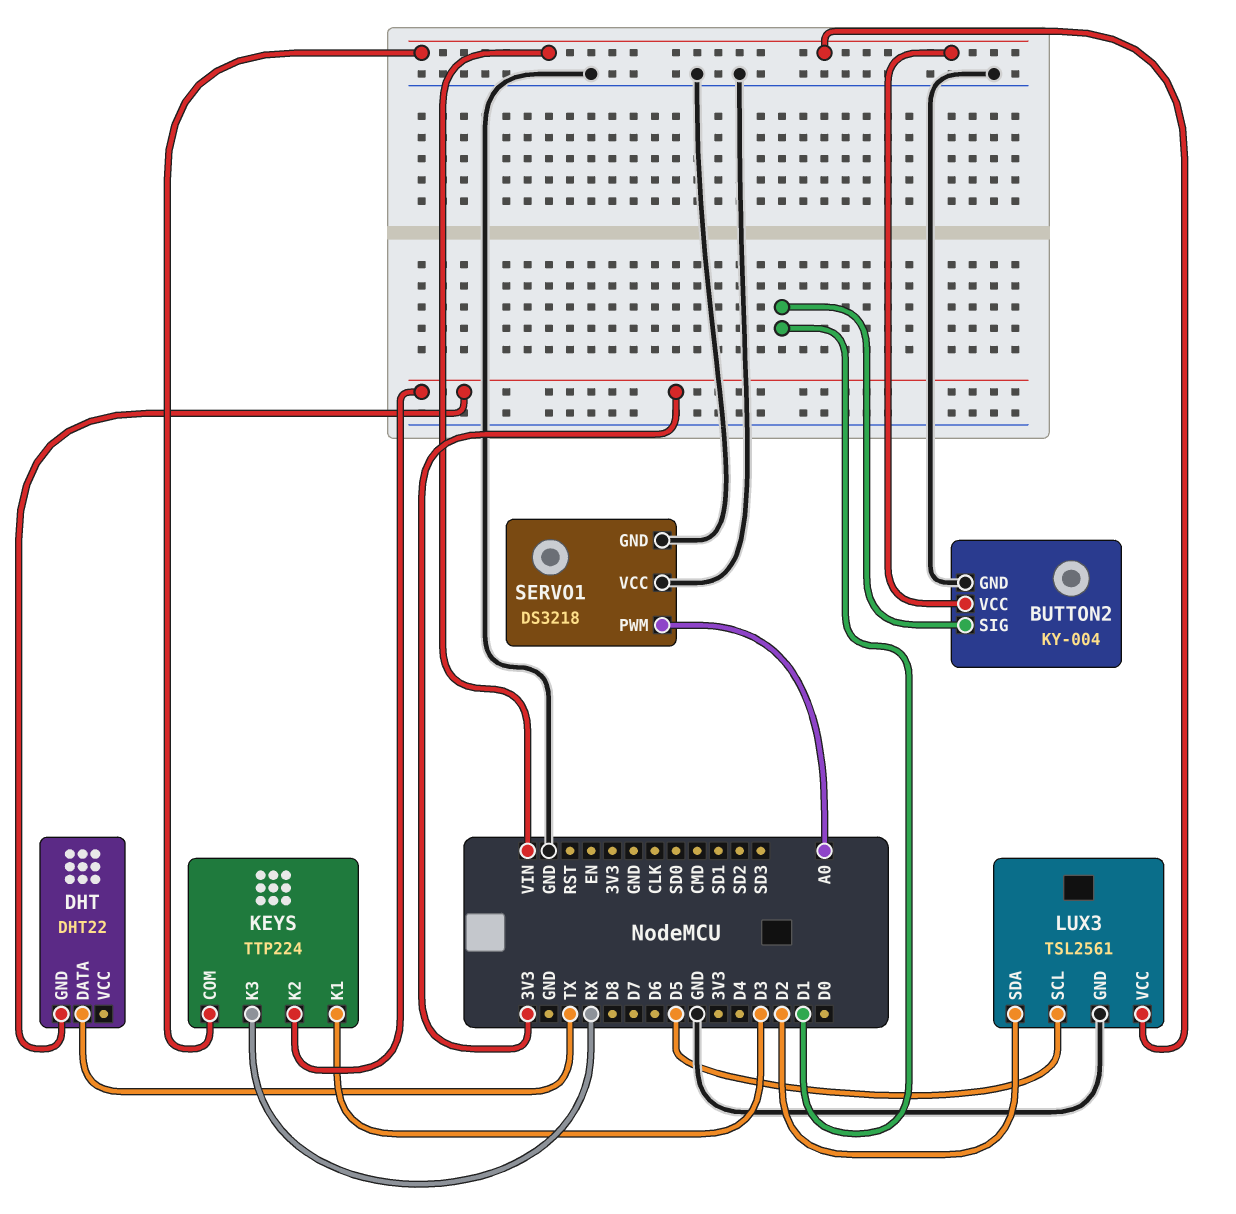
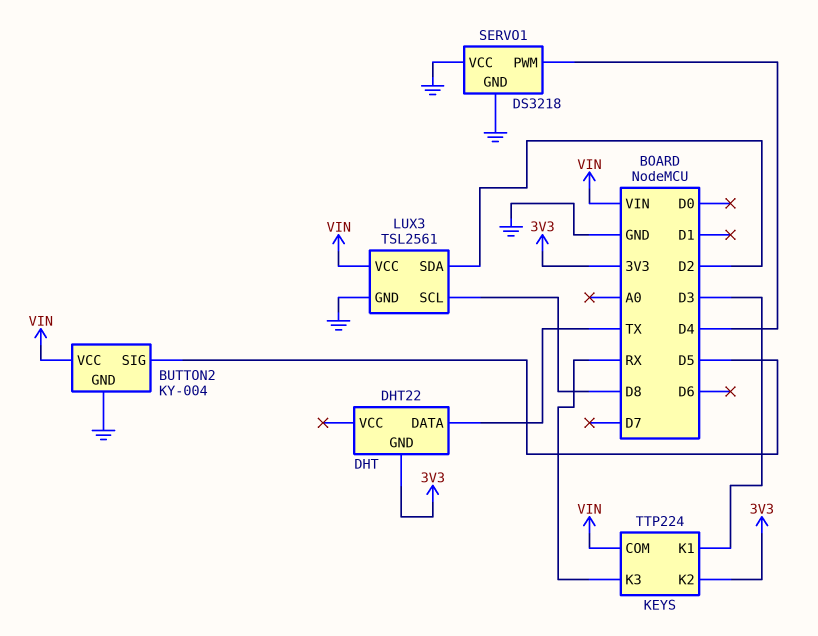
BUTTON2 pin SIG: D1 -> D5
LUX3 pin SCL: D5 -> D8
SERVO1 pin PWM: A0 -> D4

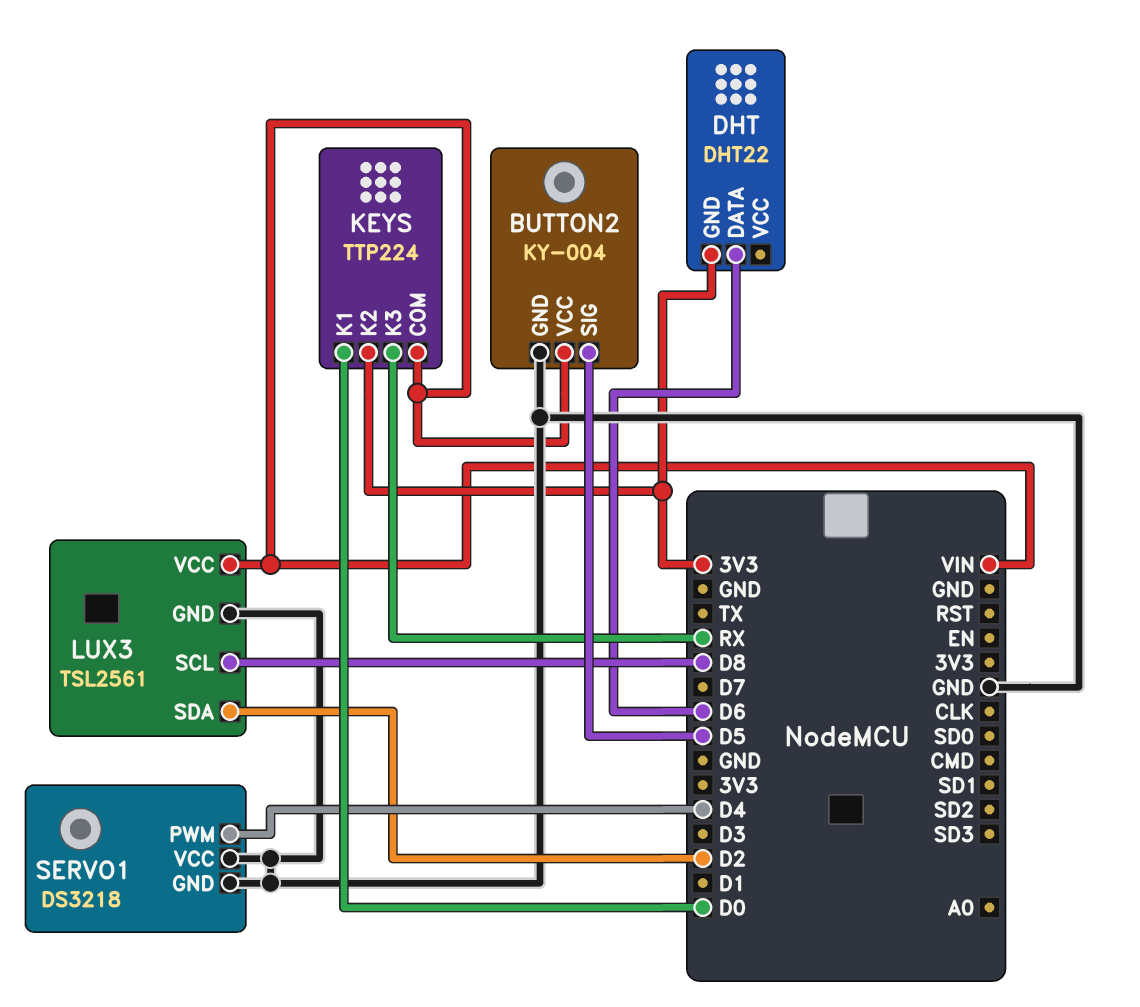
DHT pin DATA: TX -> D6
KEYS pin K1: D3 -> D0

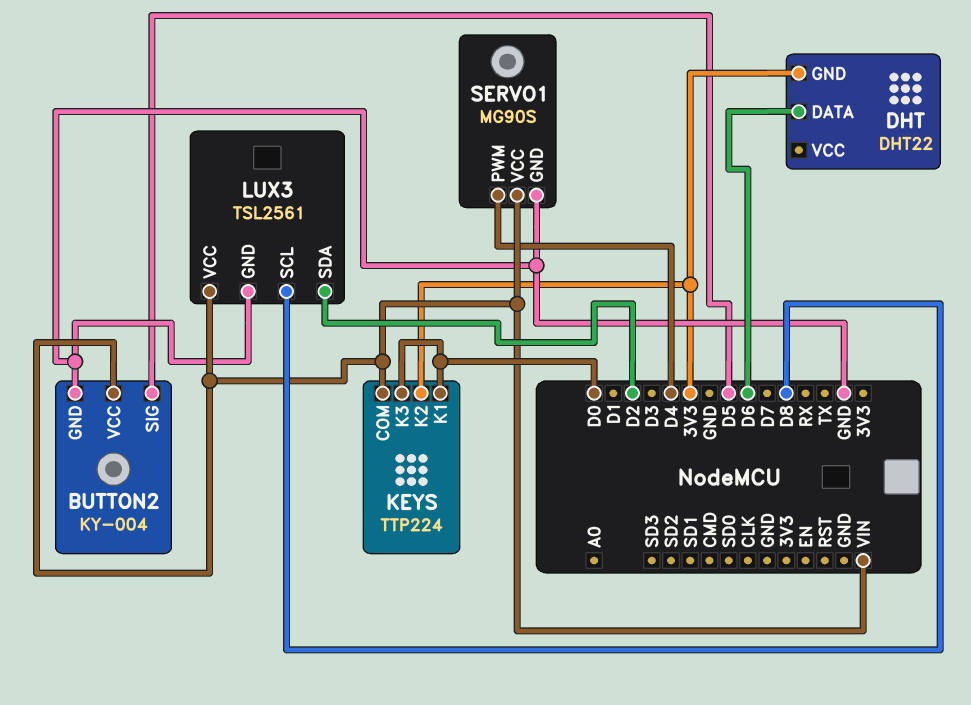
KEYS pin K3: RX -> D0
SERVO1: DS3218 -> MG90S
SERVO1 pin VCC: GND -> VIN

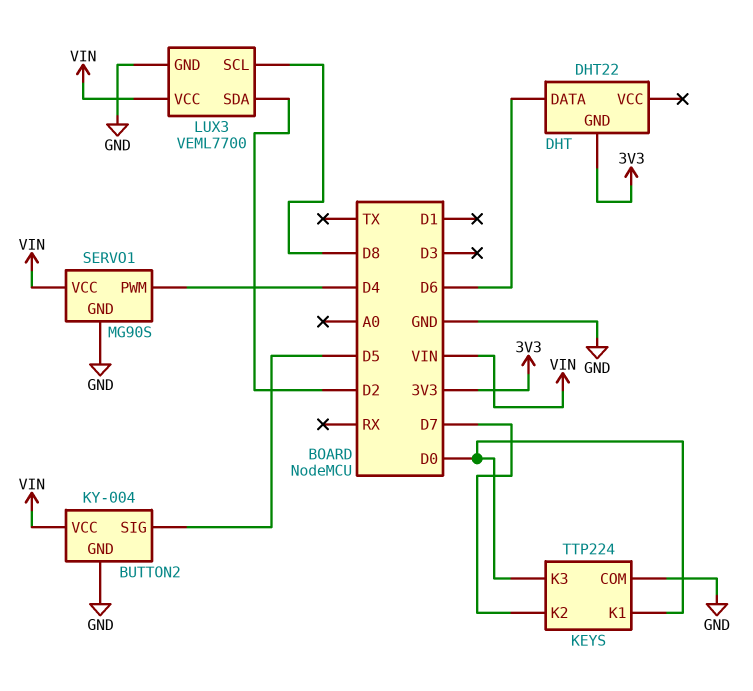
KEYS pin COM: VIN -> GND
KEYS pin K2: 3V3 -> D7
LUX3: TSL2561 -> VEML7700

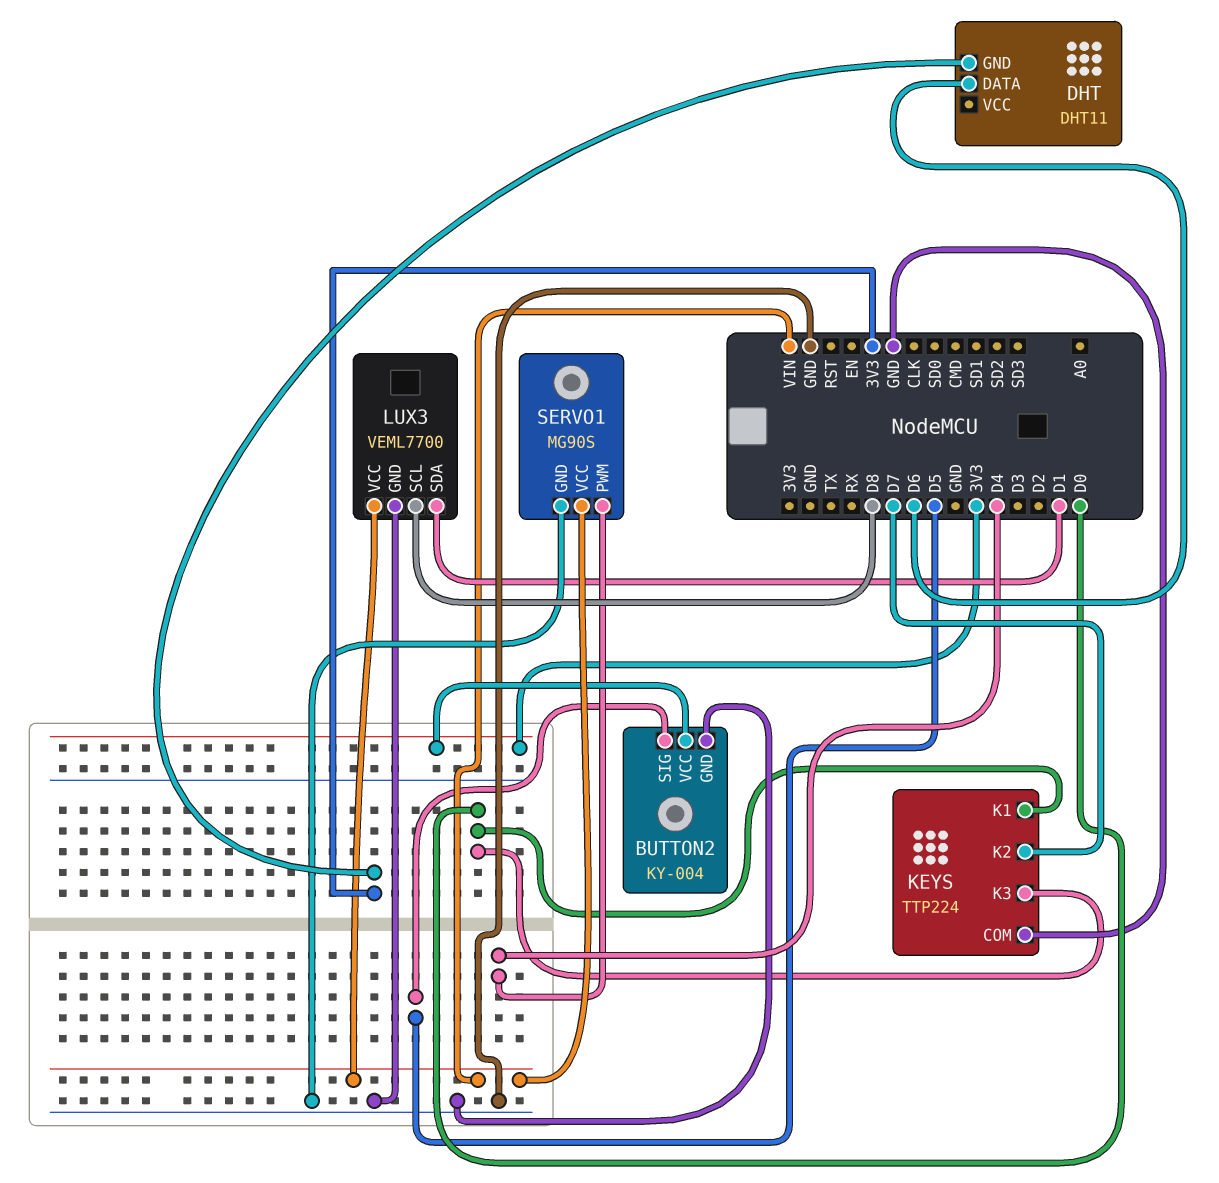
BUTTON2 pin VCC: VIN -> 3V3
DHT: DHT22 -> DHT11
LUX3 pin SDA: D2 -> D1

